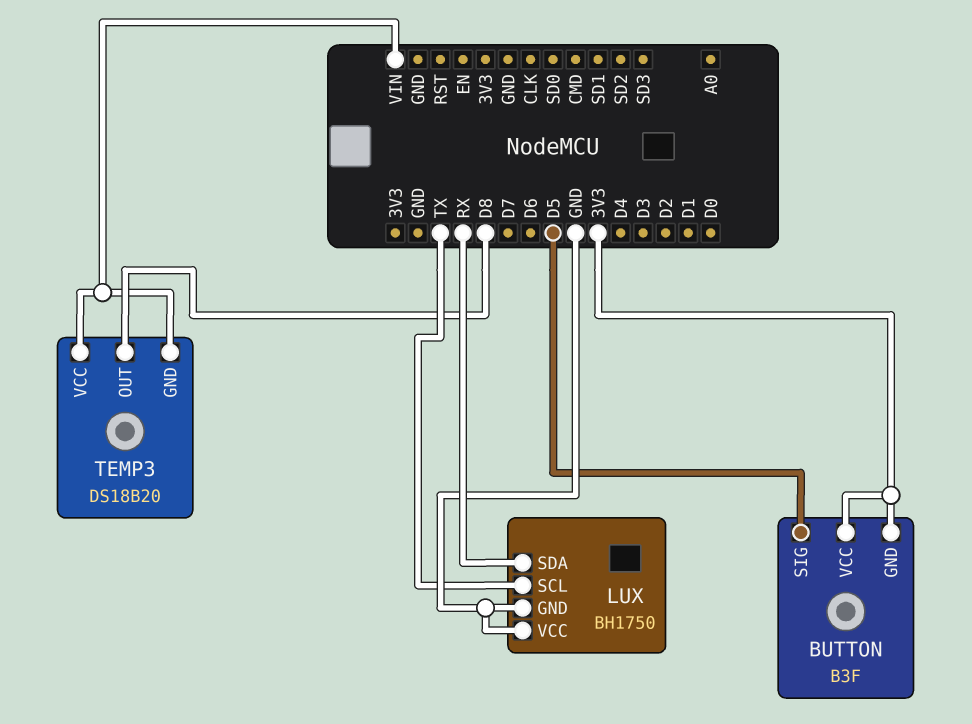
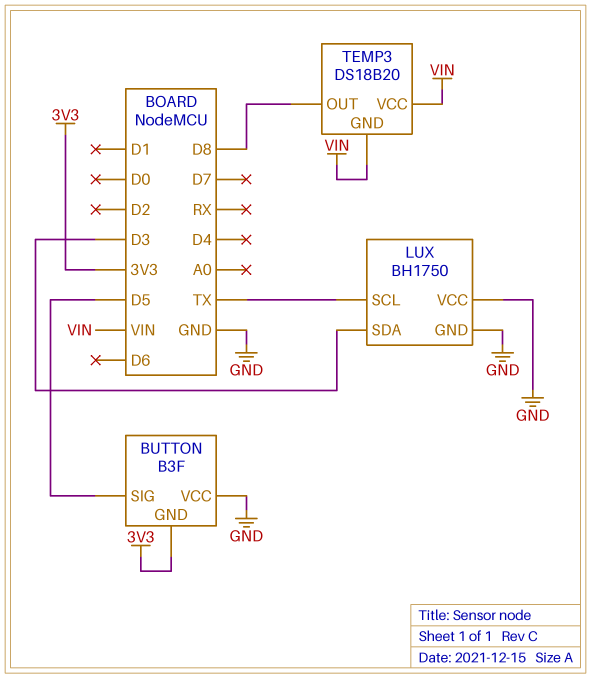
BUTTON pin VCC: 3V3 -> GND
LUX pin SDA: RX -> D3

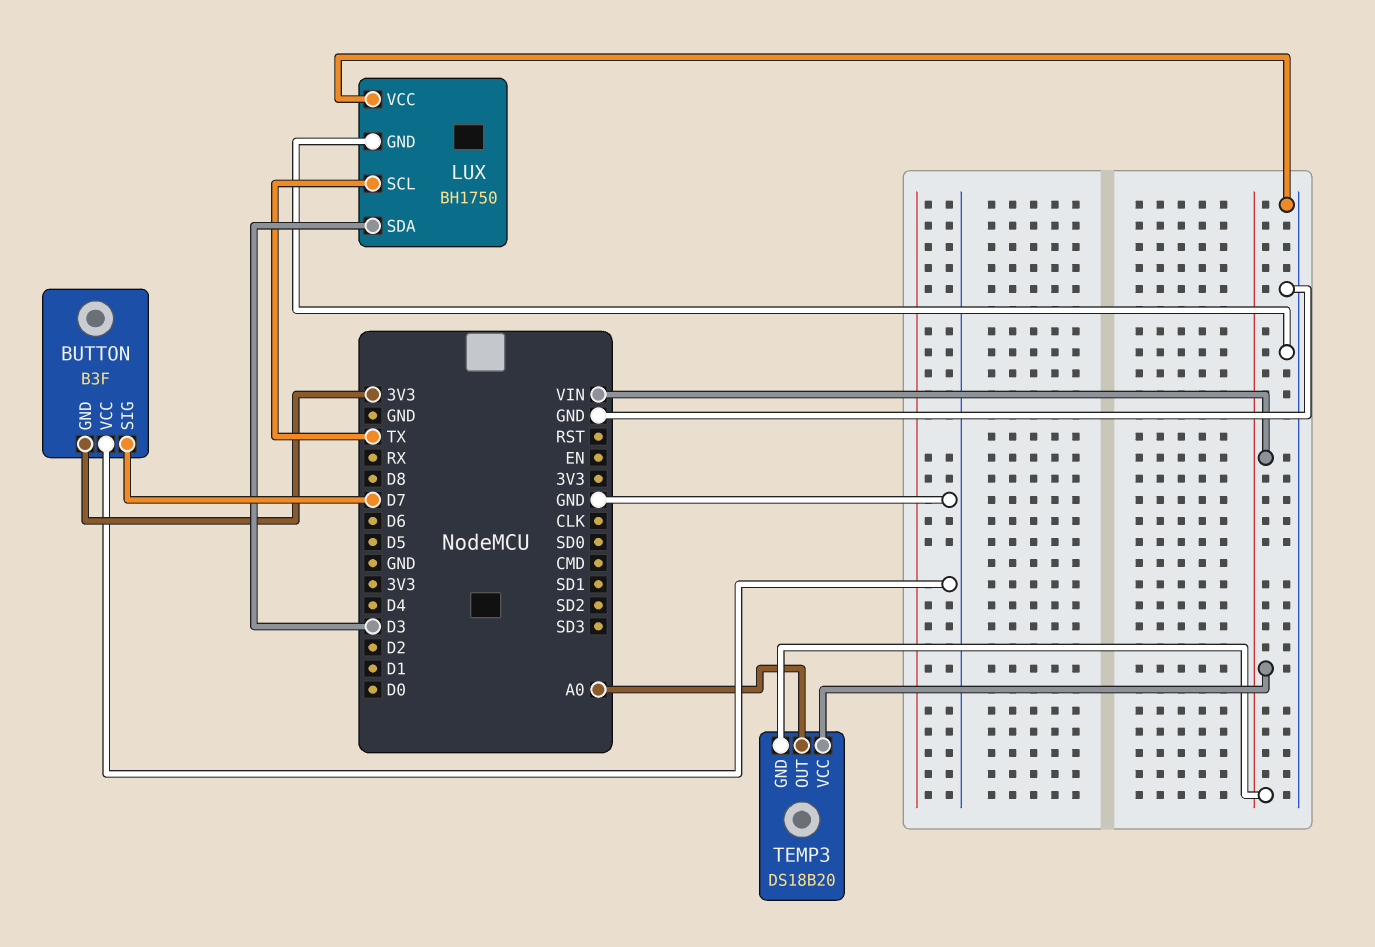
BUTTON pin SIG: D5 -> D7
TEMP3 pin OUT: D8 -> A0

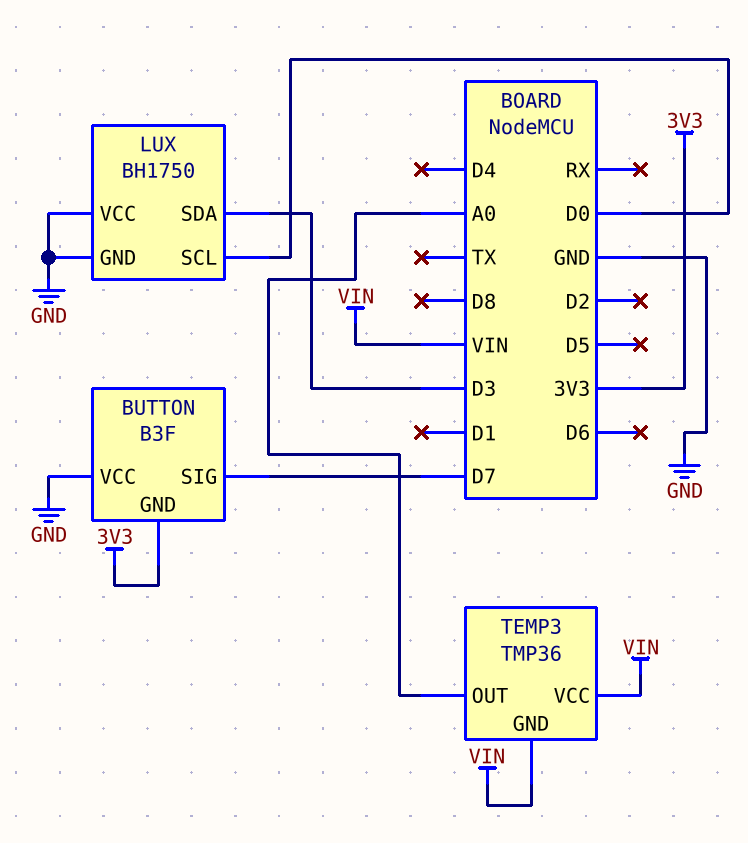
LUX pin SCL: TX -> D0
TEMP3: DS18B20 -> TMP36

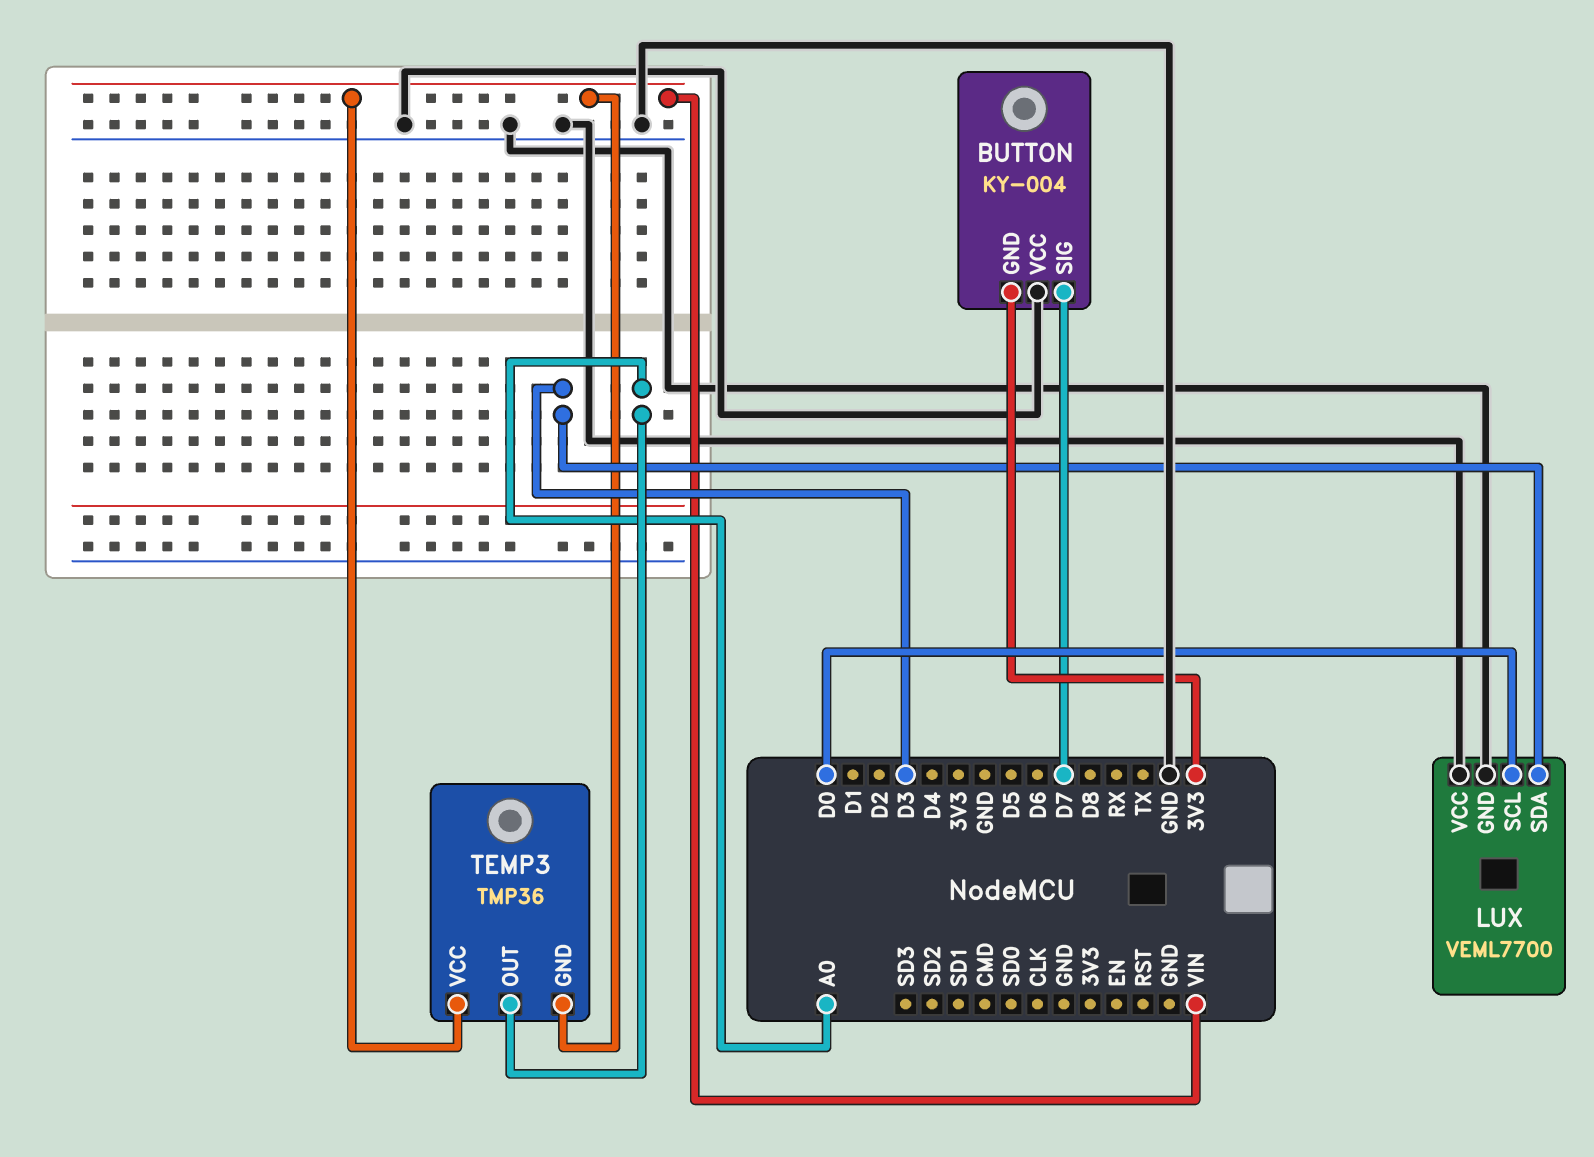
BUTTON: B3F -> KY-004
LUX: BH1750 -> VEML7700

